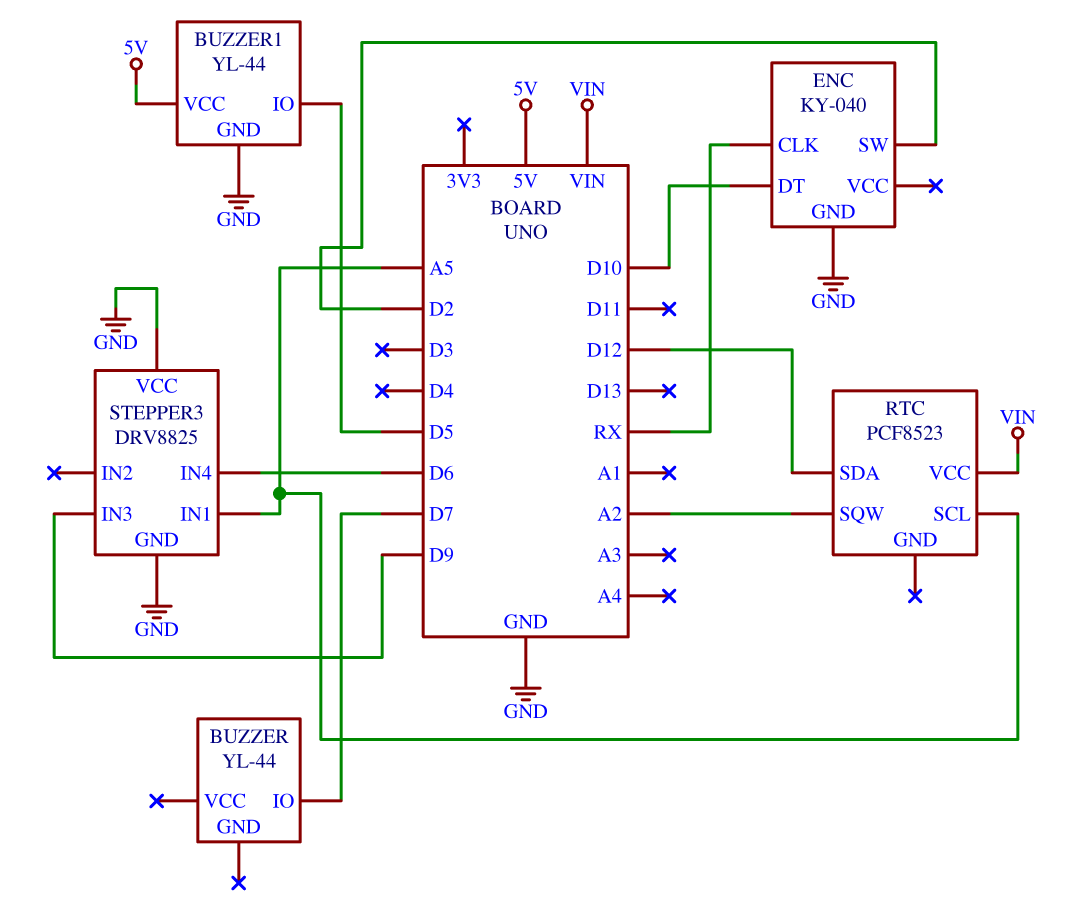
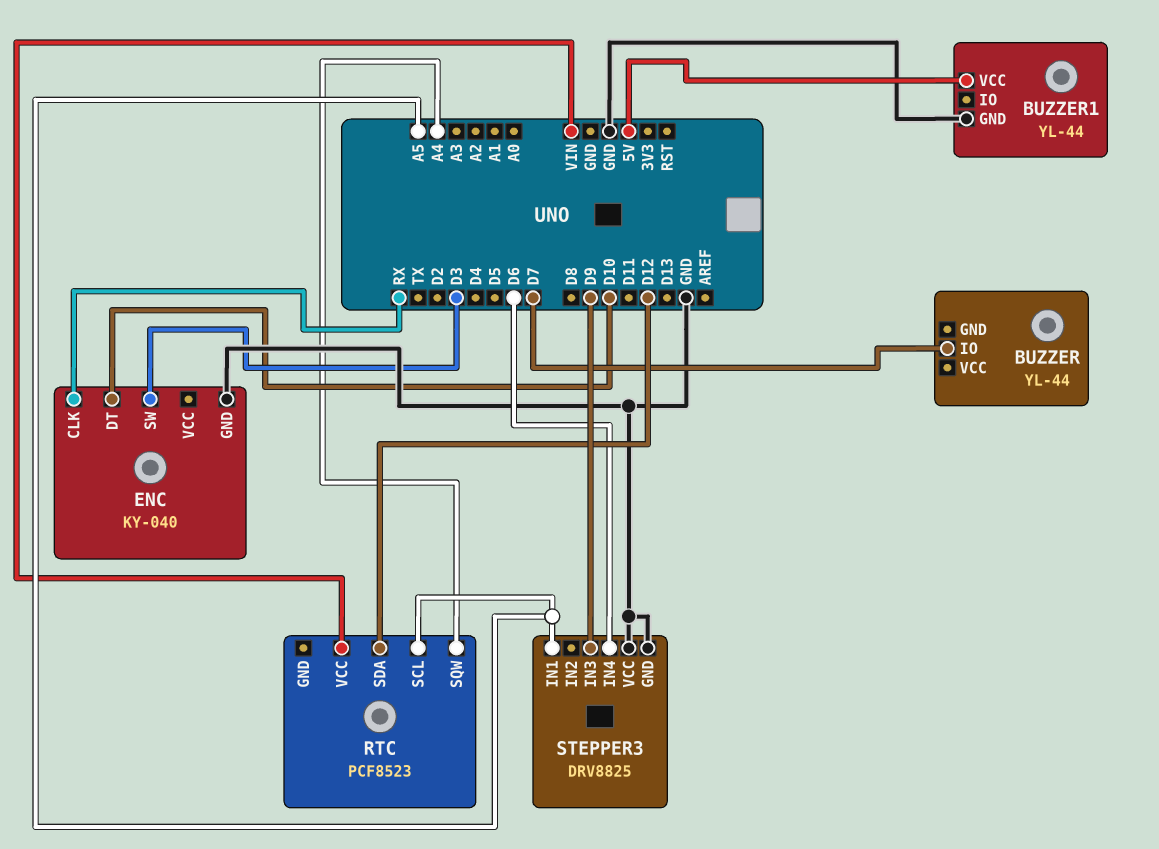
BUZZER1 pin IO: D5 -> none
ENC pin SW: D2 -> D3
RTC pin SQW: A2 -> A4

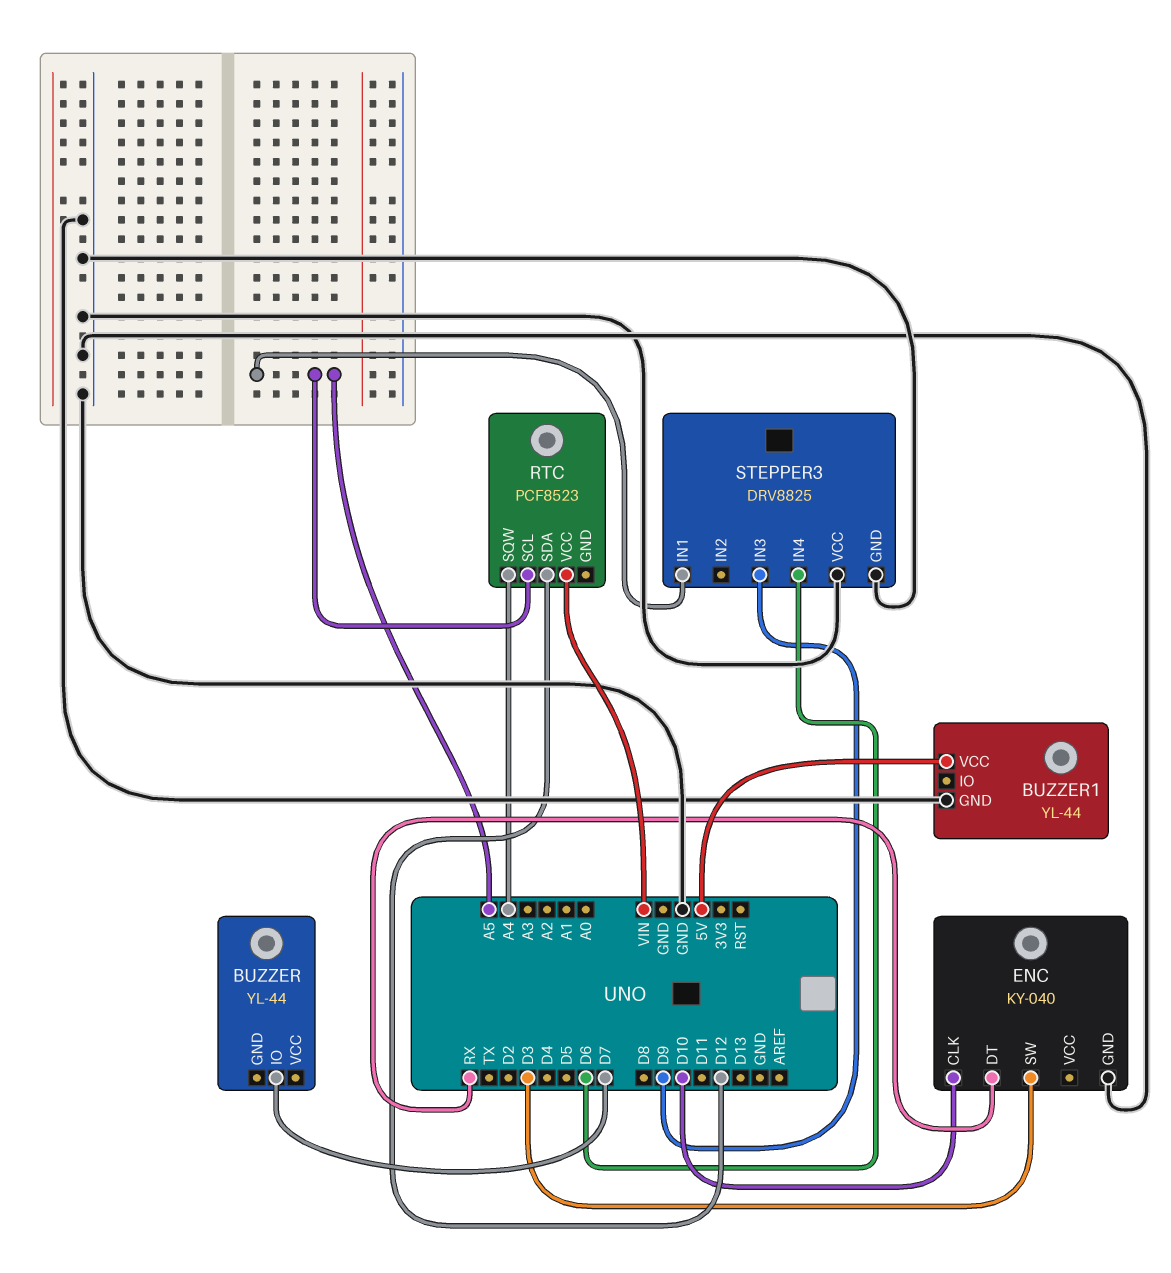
ENC pin CLK: RX -> D10
ENC pin DT: D10 -> RX

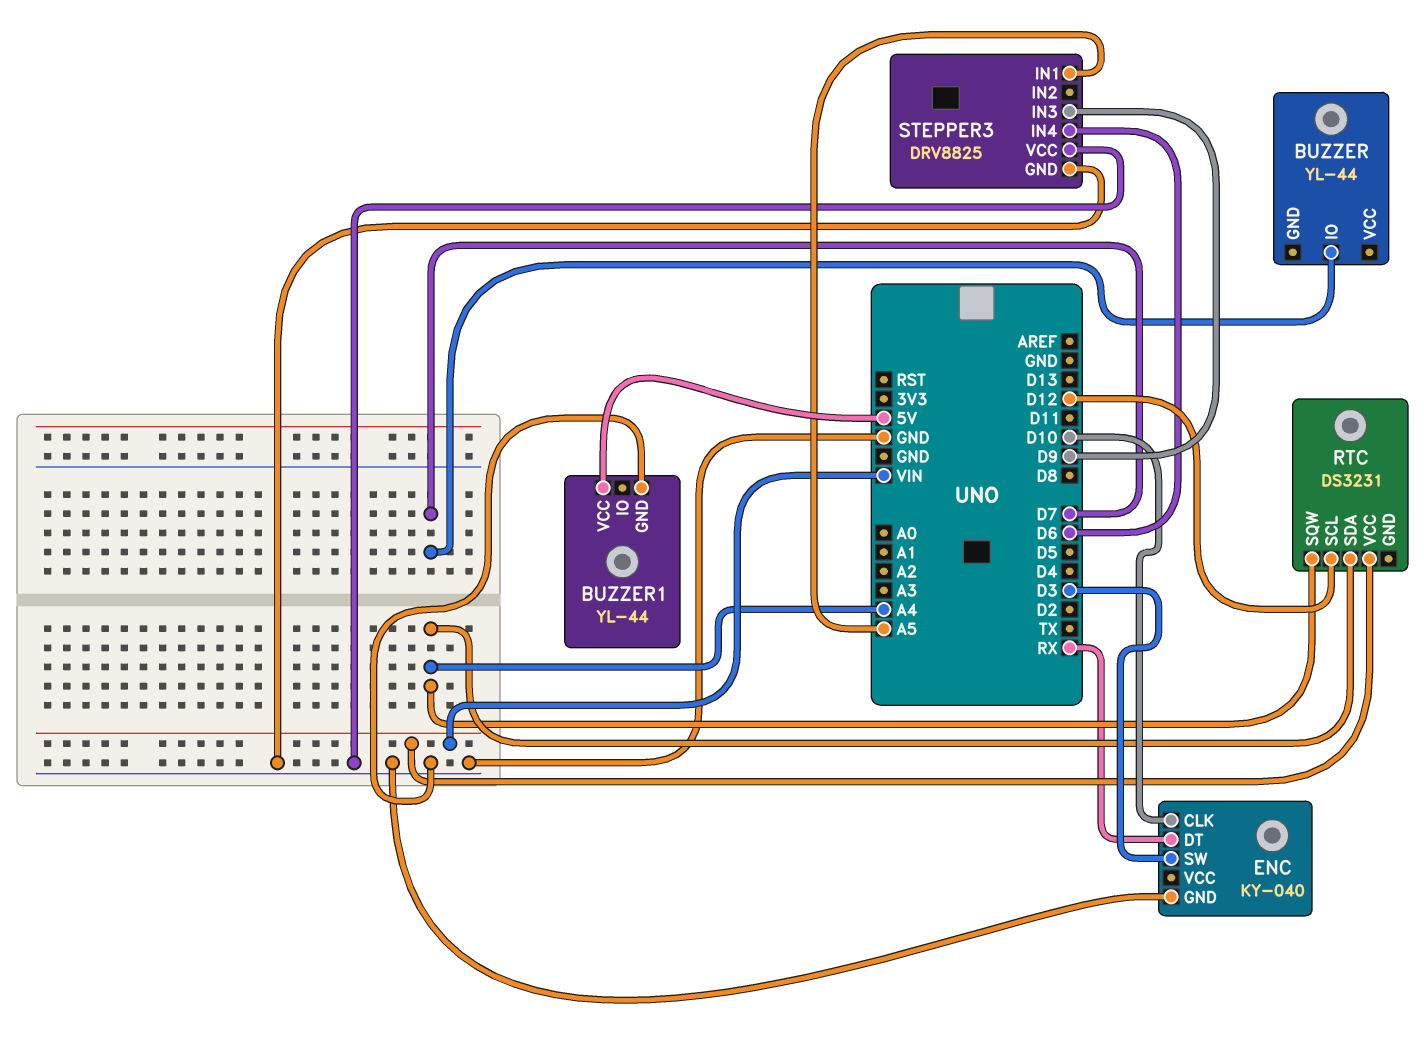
RTC: PCF8523 -> DS3231
RTC pin SCL: A5 -> D12
RTC pin SDA: D12 -> A4

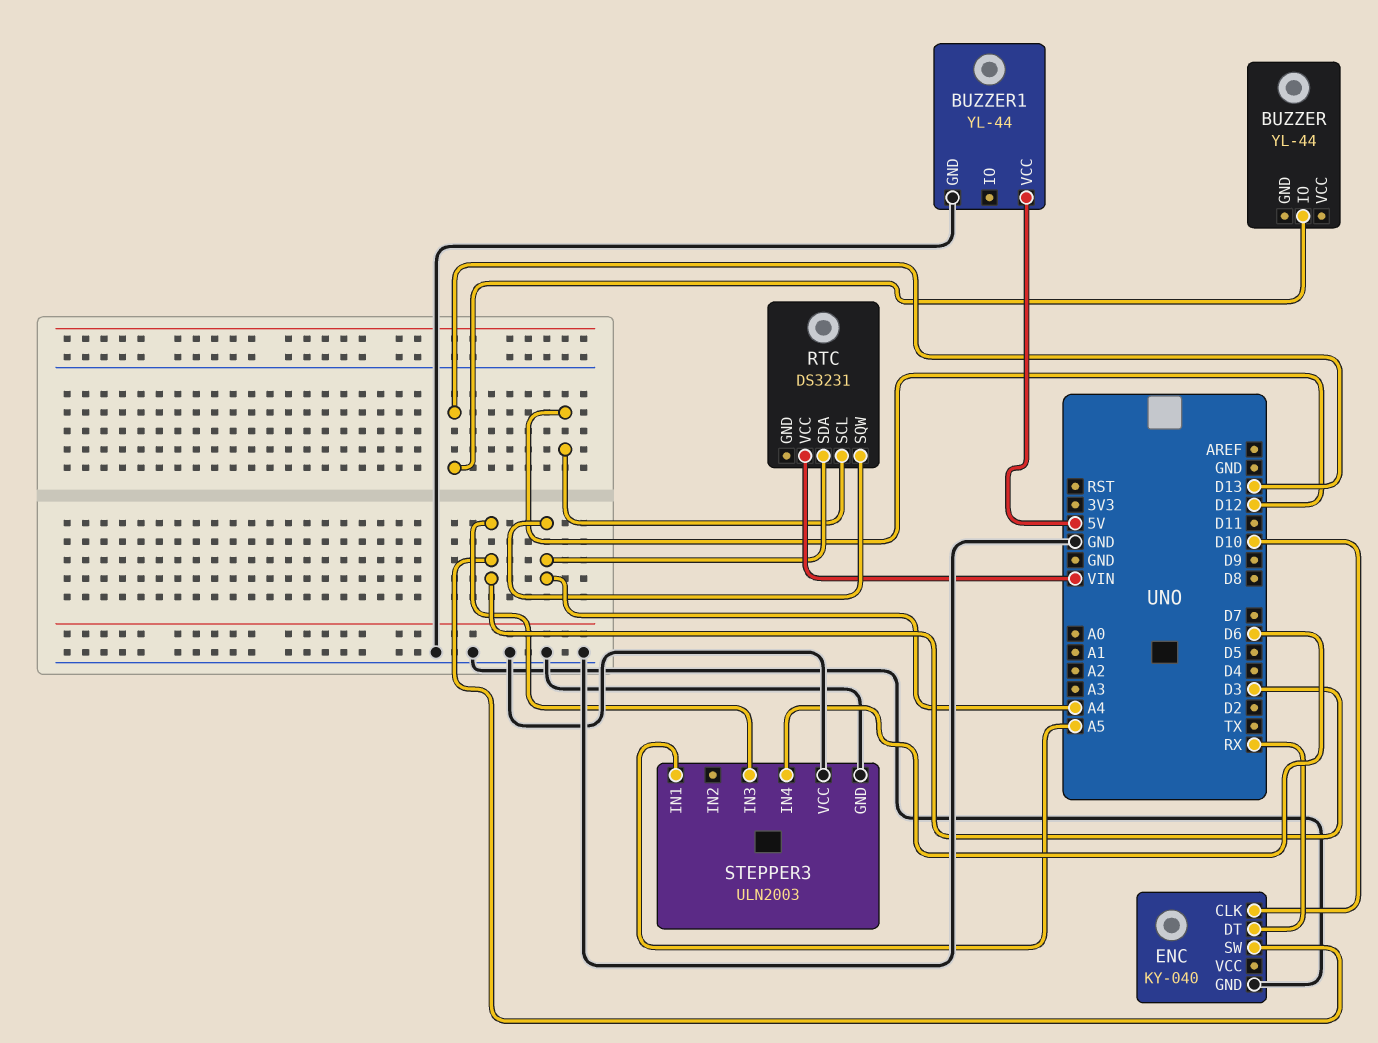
BUZZER pin IO: D7 -> D13
STEPPER3: DRV8825 -> ULN2003
STEPPER3 pin IN3: D9 -> D3

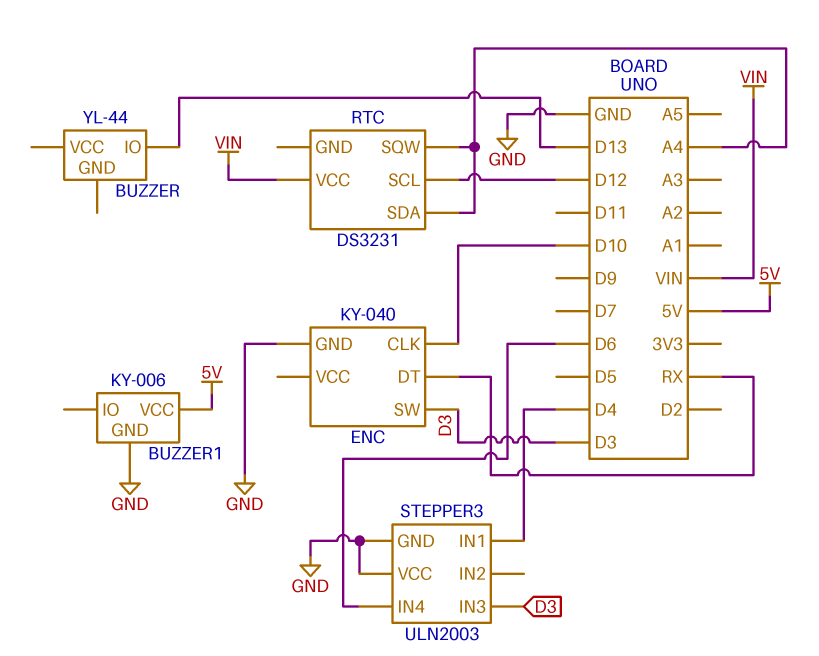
BUZZER1: YL-44 -> KY-006
STEPPER3 pin IN1: A5 -> D4

